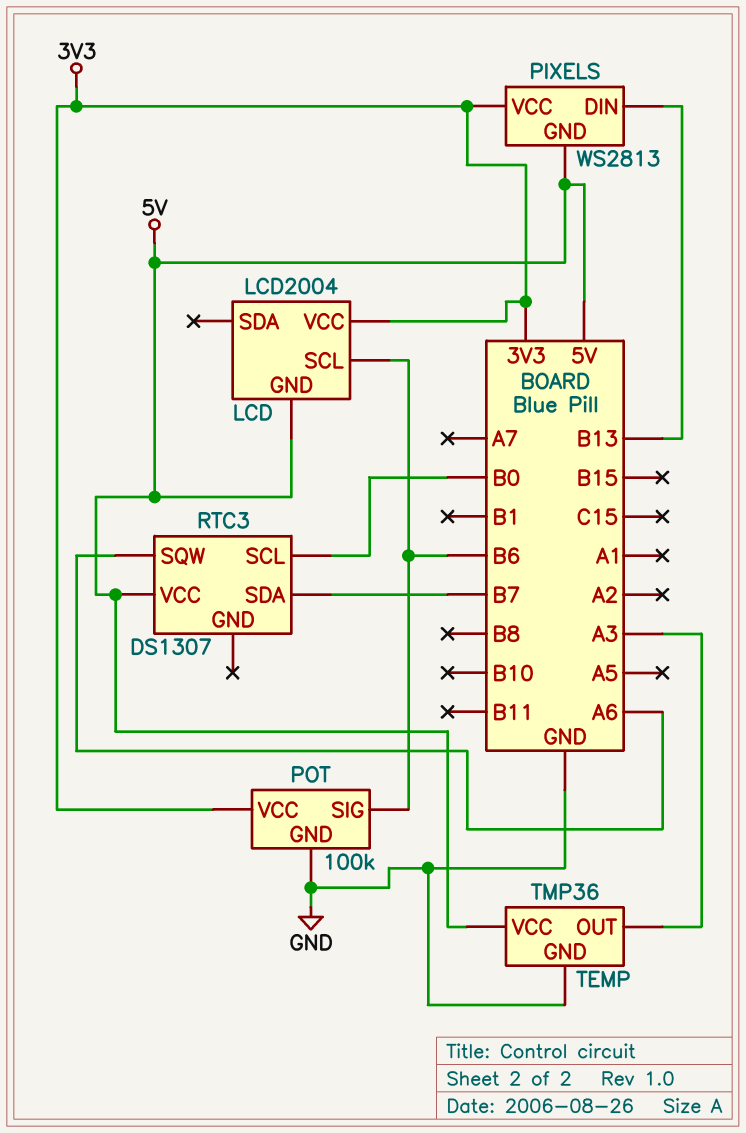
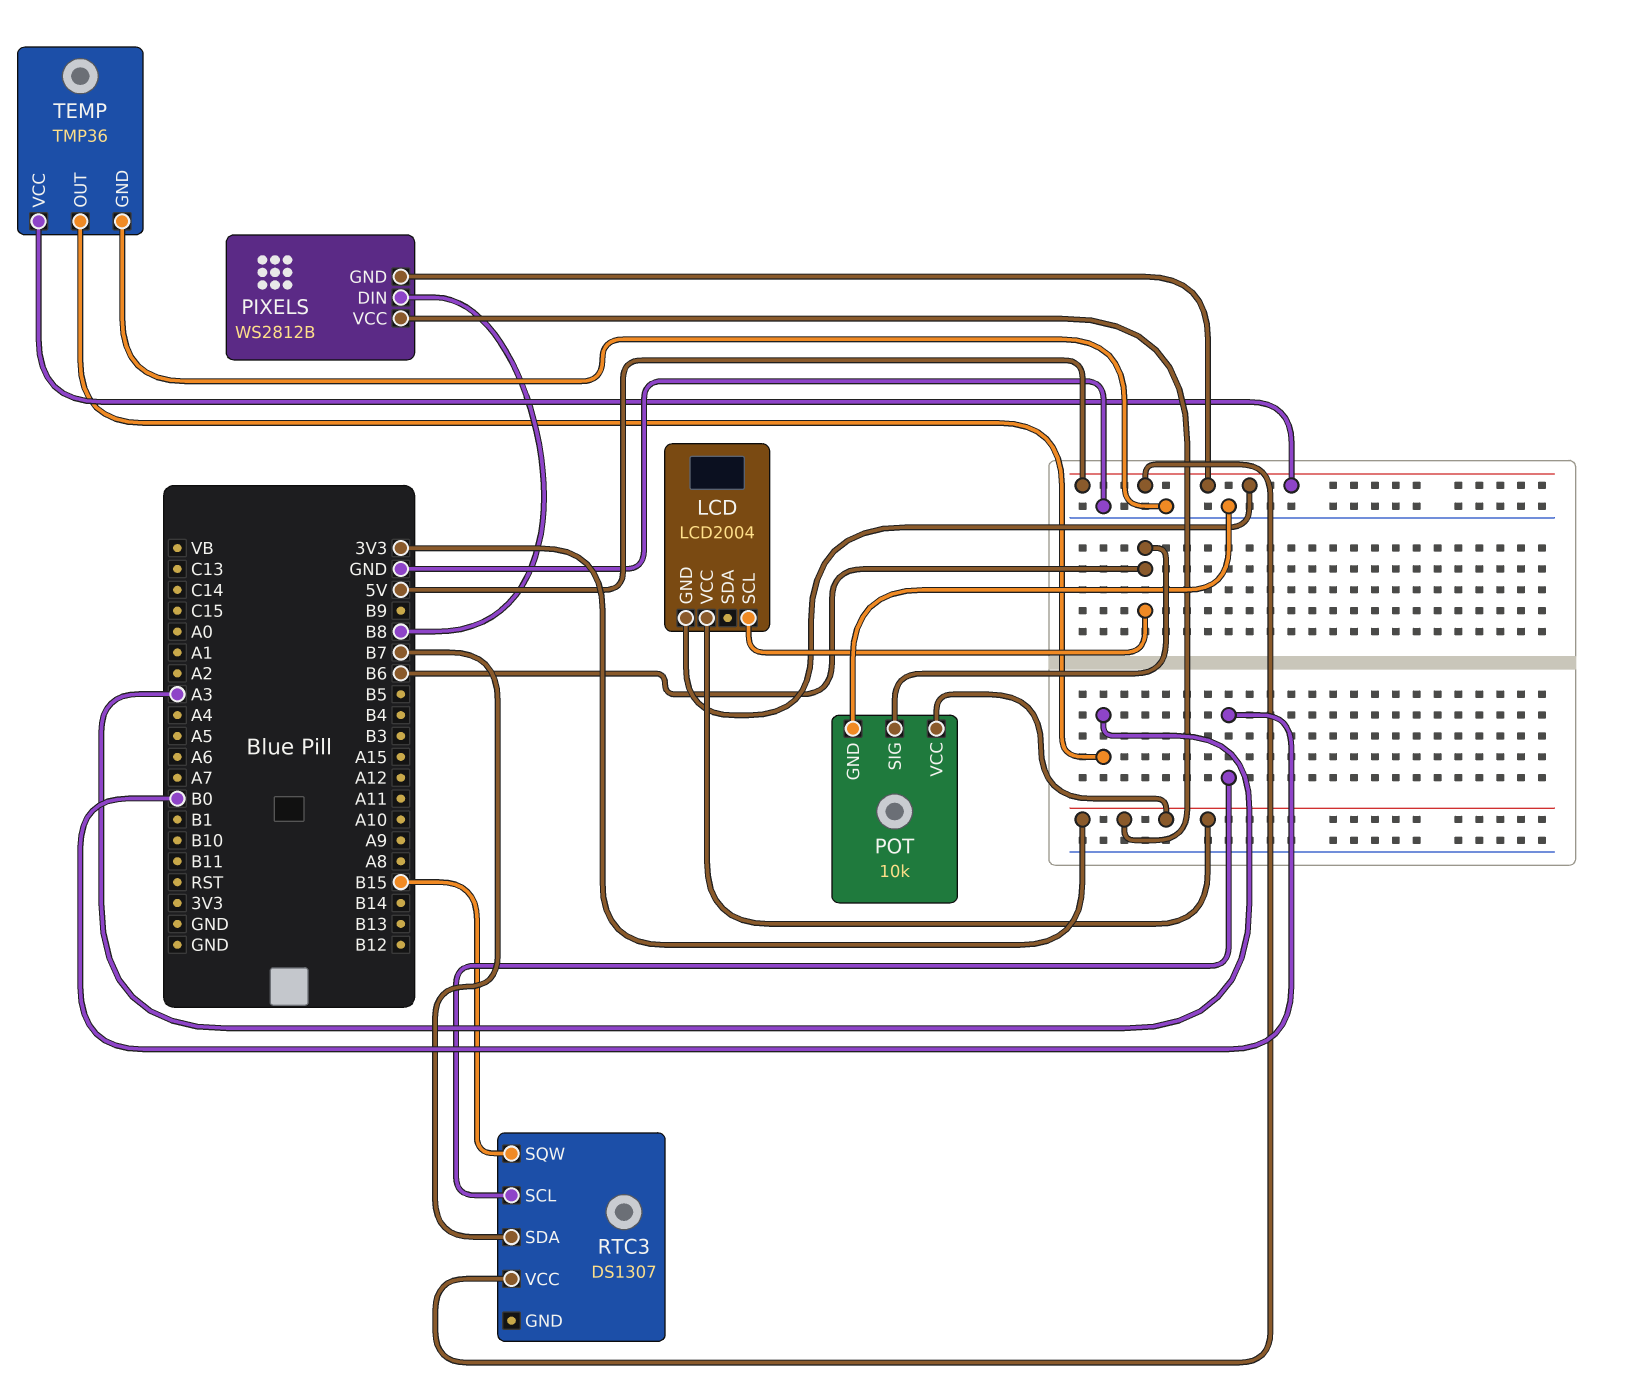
PIXELS: WS2813 -> WS2812B
PIXELS pin DIN: B13 -> B8
POT: 100k -> 10k
RTC3 pin SQW: A6 -> B15

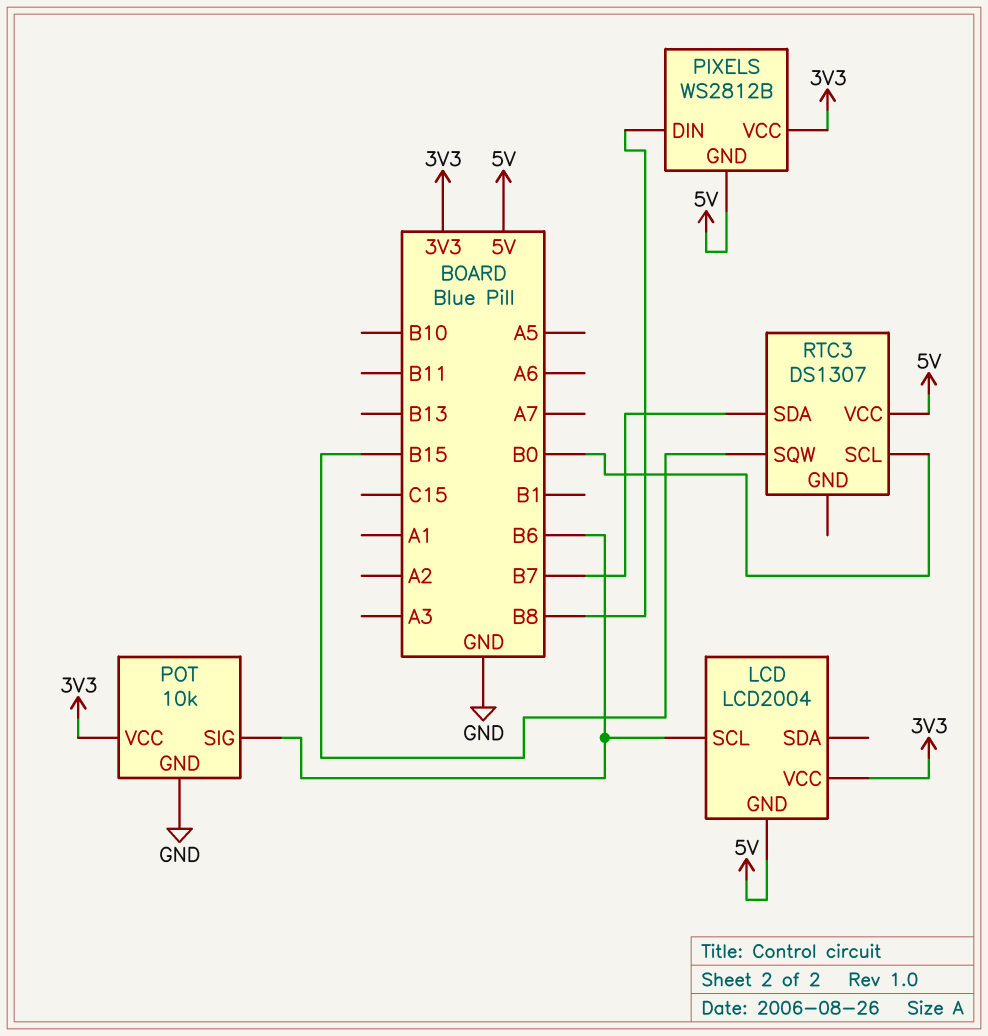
TEMP: TMP36 -> none
TEMP pin GND: GND -> none
TEMP pin OUT: A3 -> none
TEMP pin VCC: 5V -> none

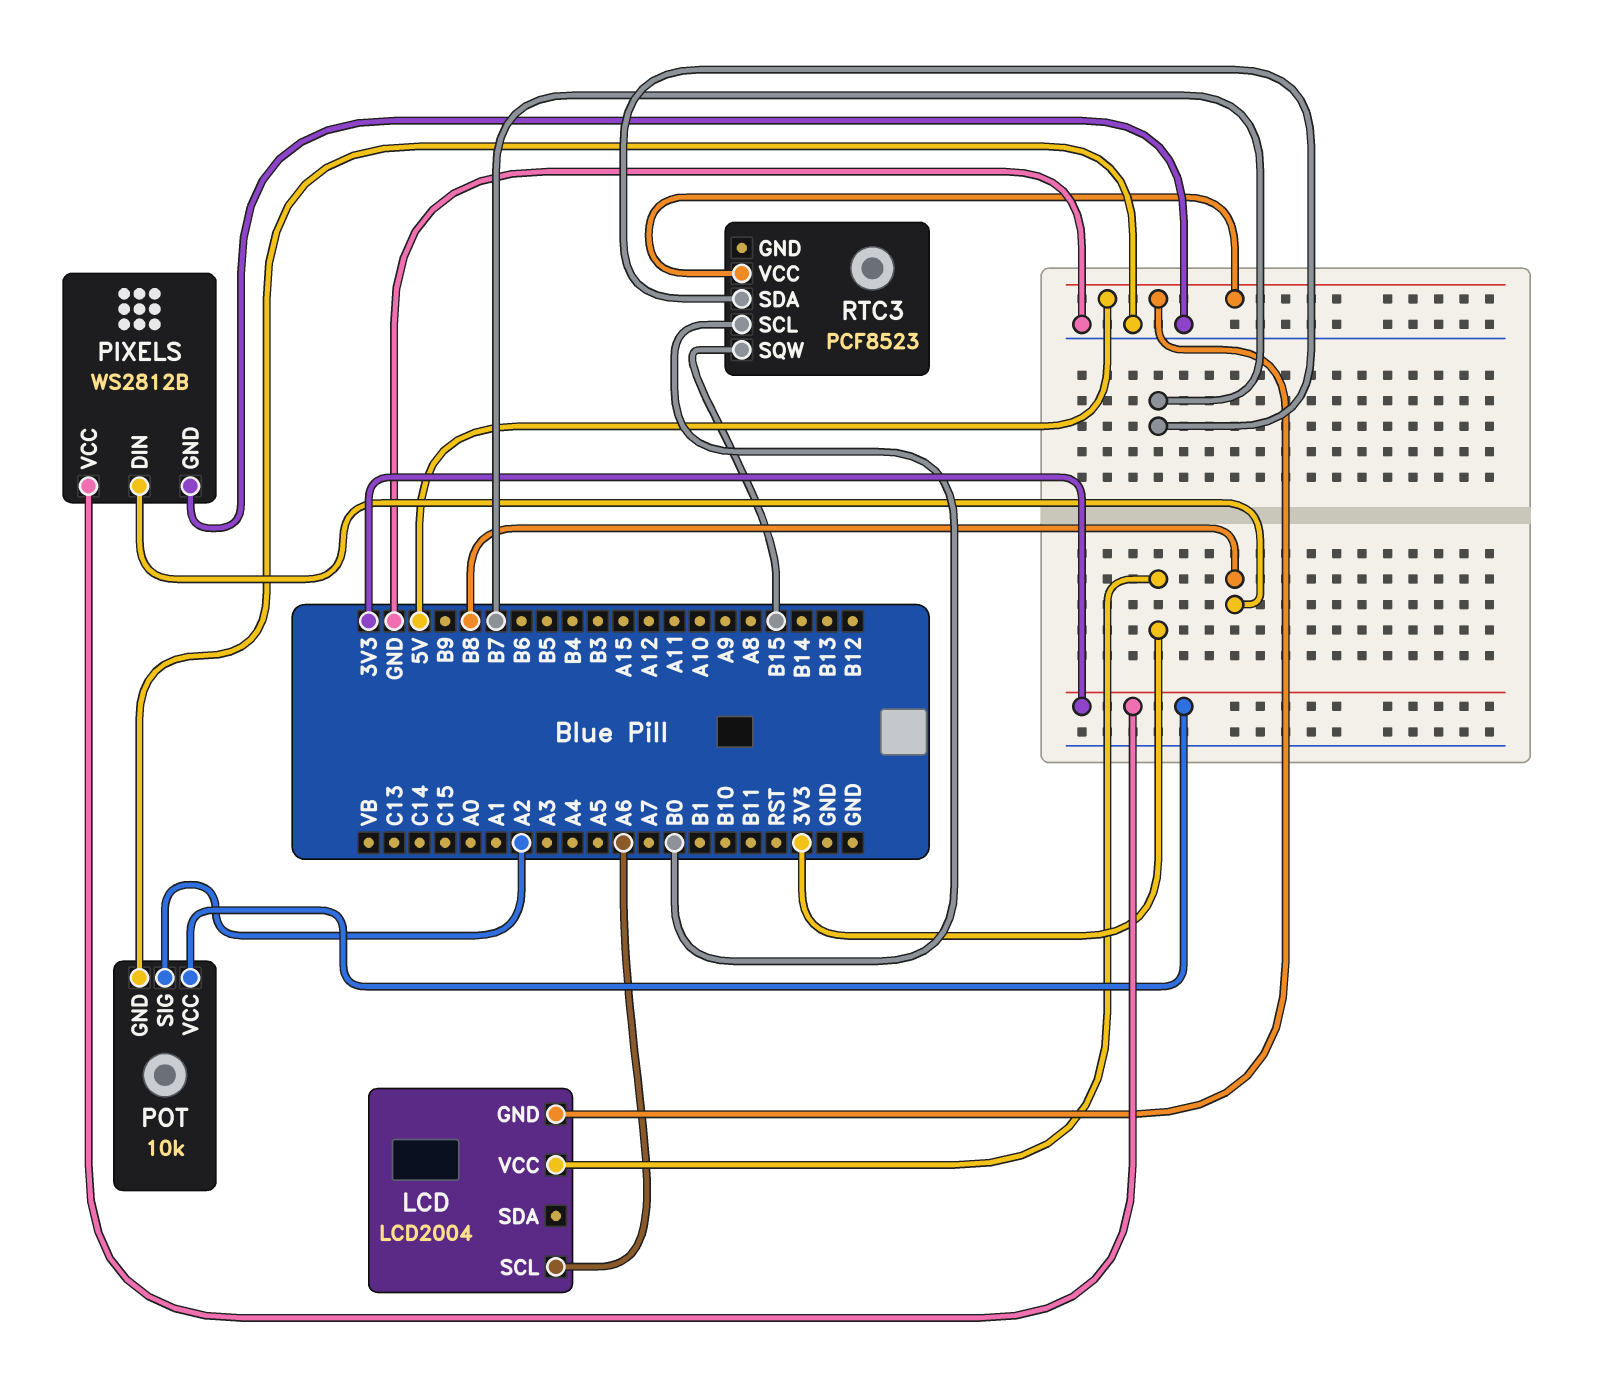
LCD pin SCL: B6 -> A6
PIXELS pin GND: 5V -> GND
POT pin SIG: B6 -> A2
RTC3: DS1307 -> PCF8523

